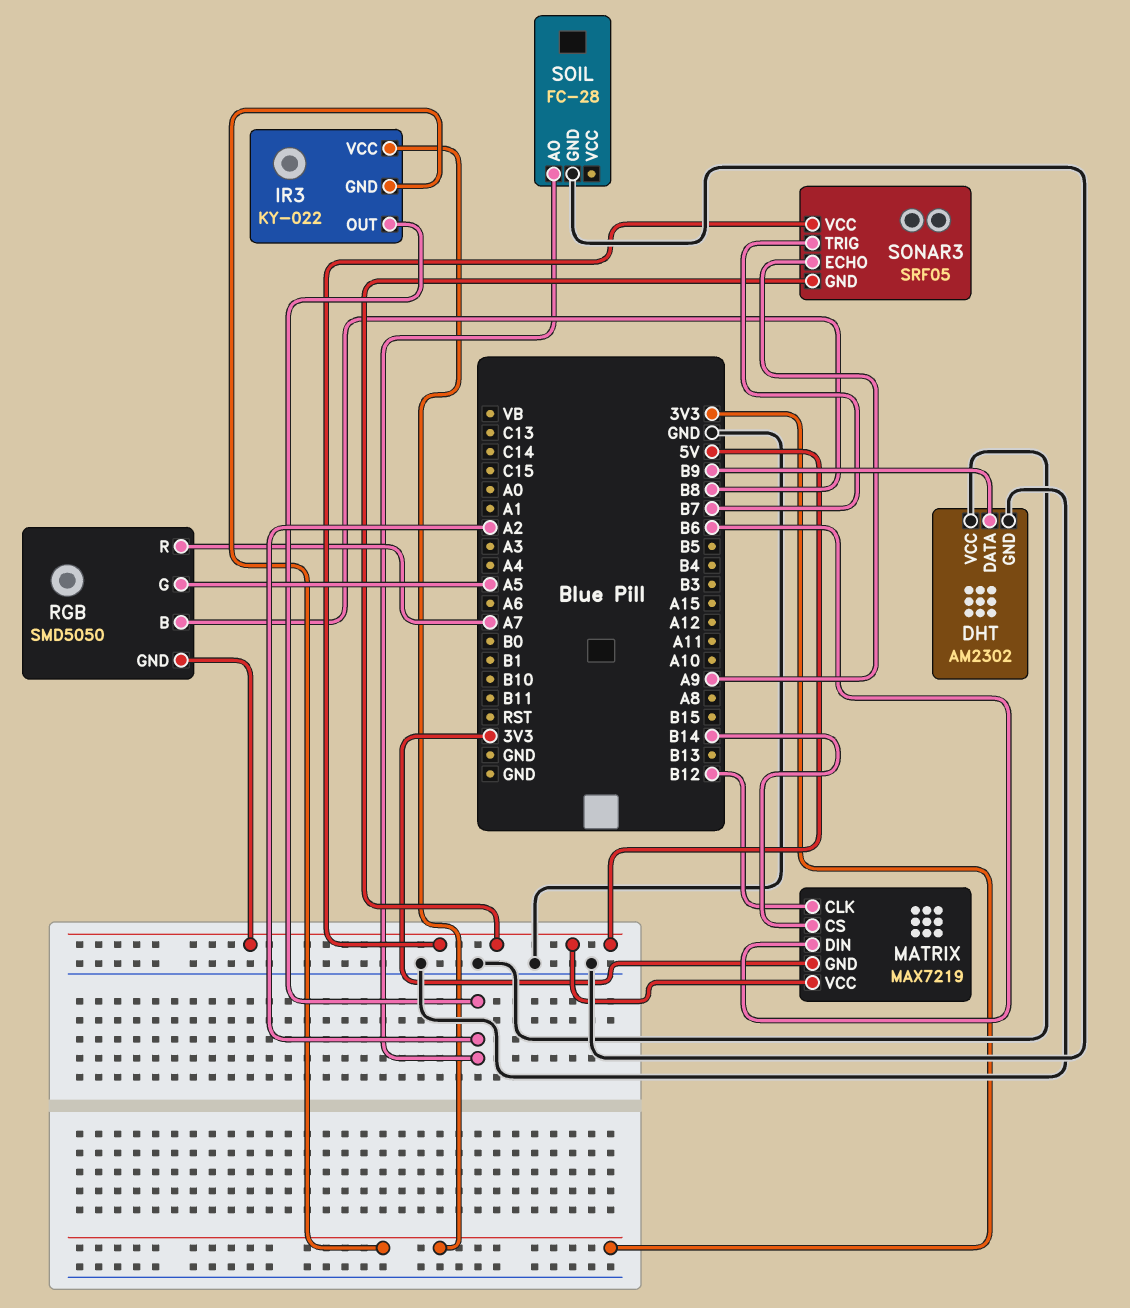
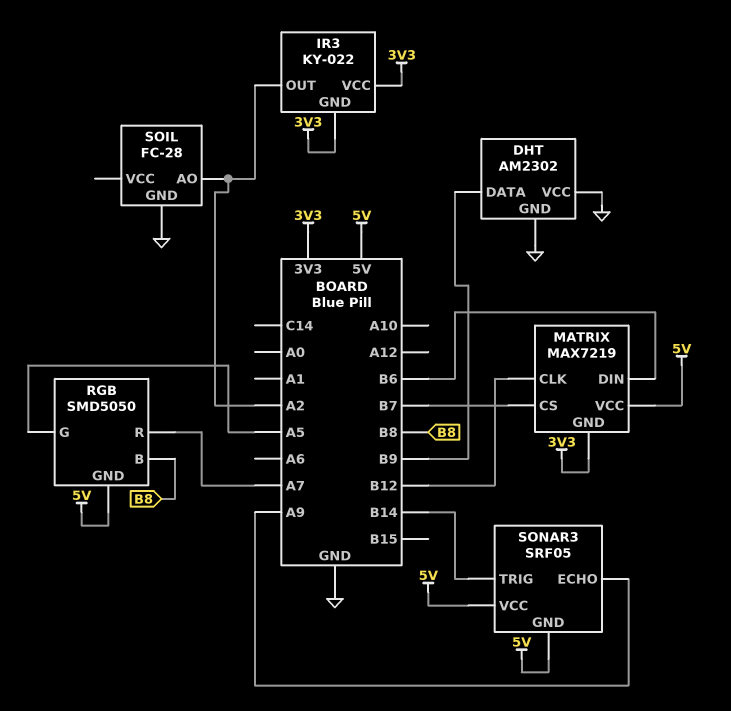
MATRIX pin CS: B14 -> B7
SONAR3 pin TRIG: B7 -> B14

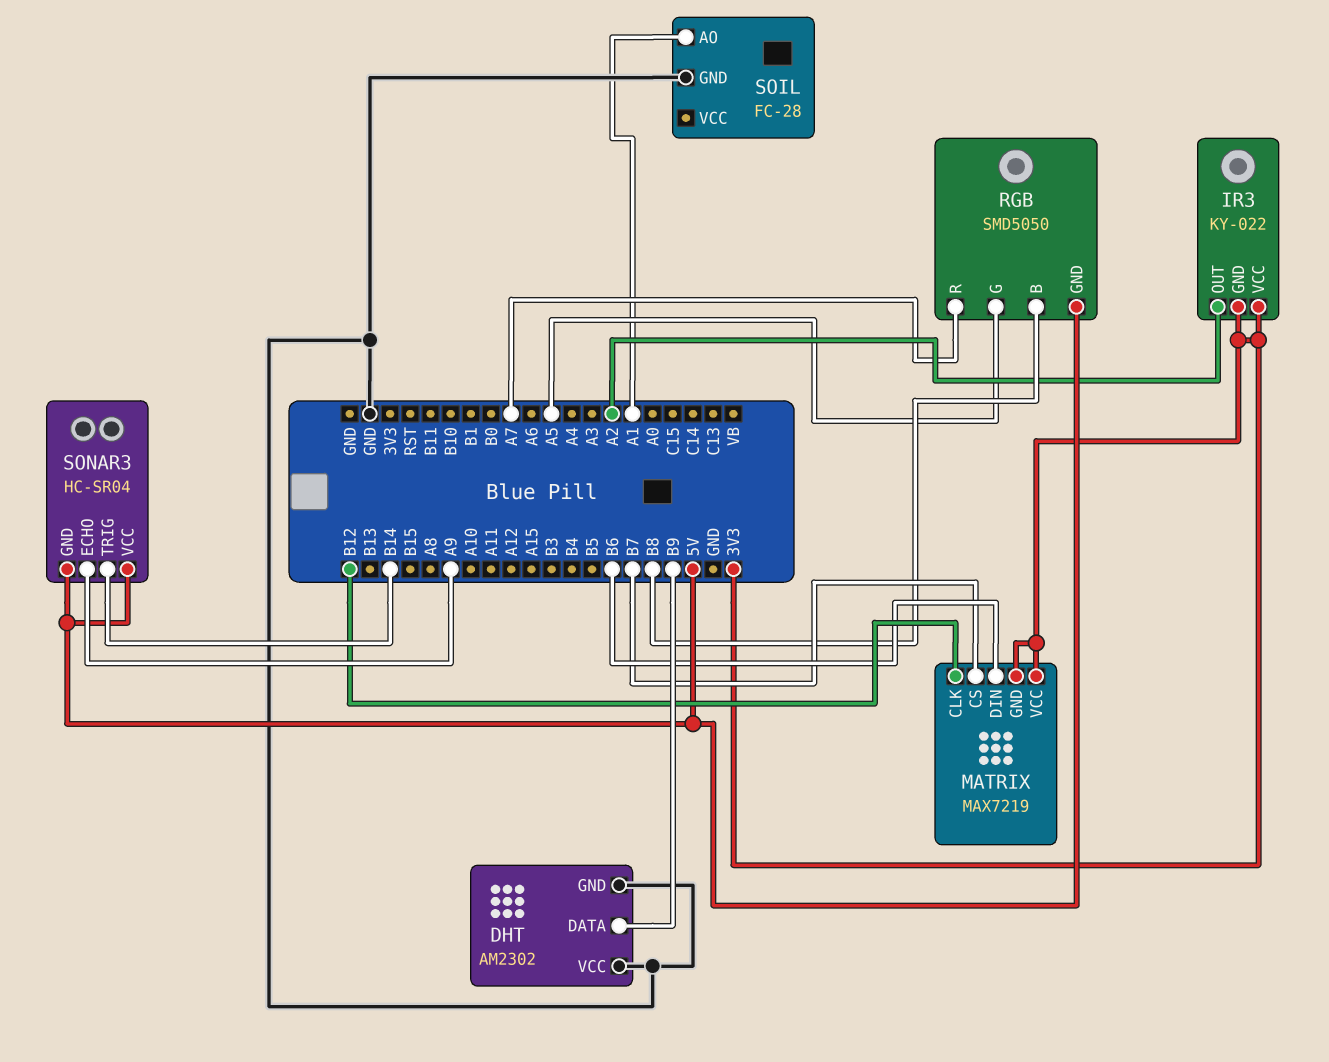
MATRIX pin VCC: 5V -> 3V3
SOIL pin AO: A2 -> A1
SONAR3: SRF05 -> HC-SR04

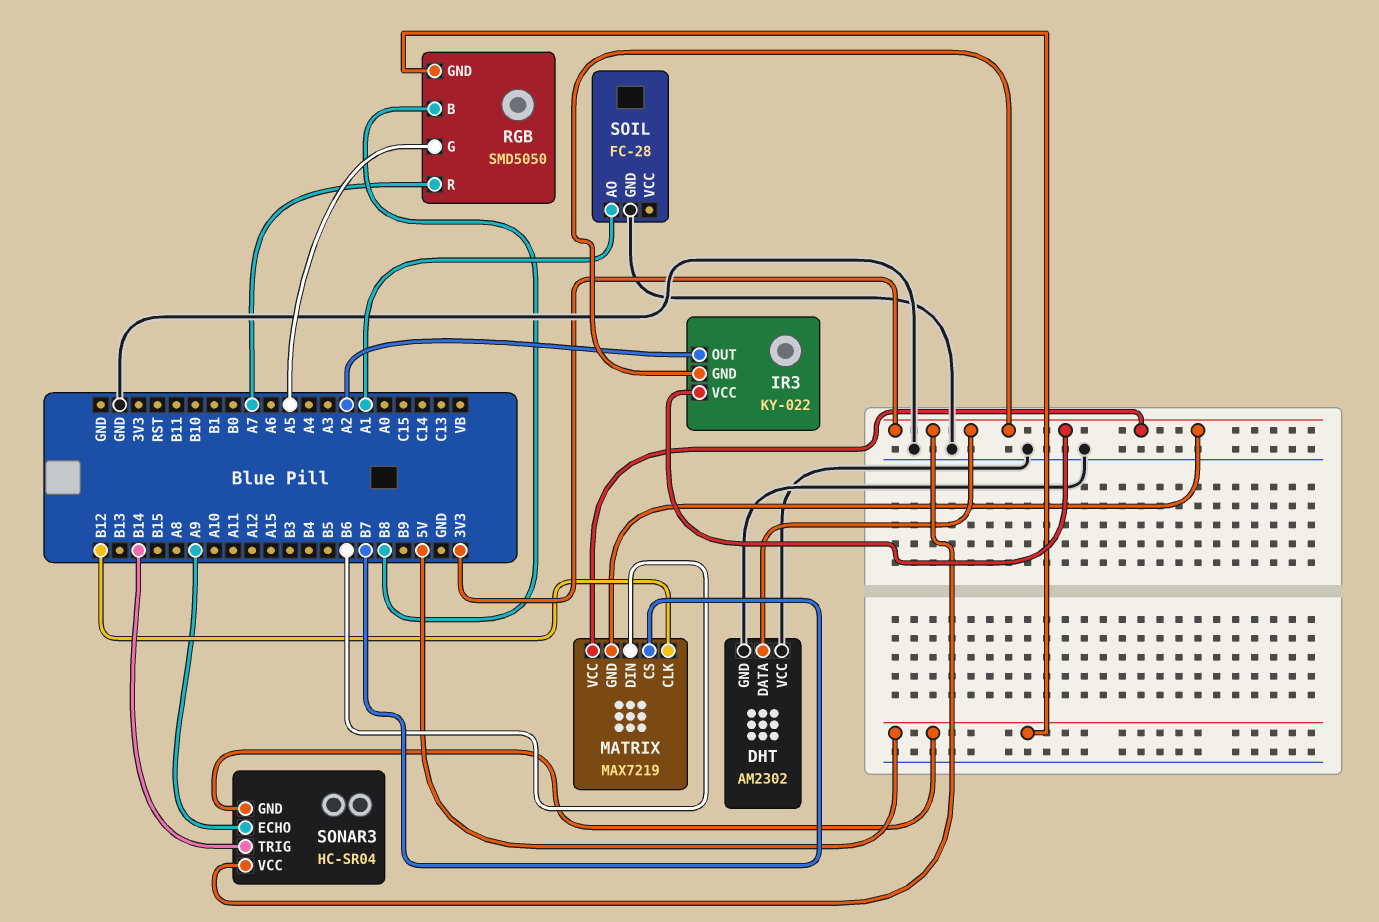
DHT pin DATA: B9 -> 3V3
SONAR3 pin VCC: 5V -> 3V3

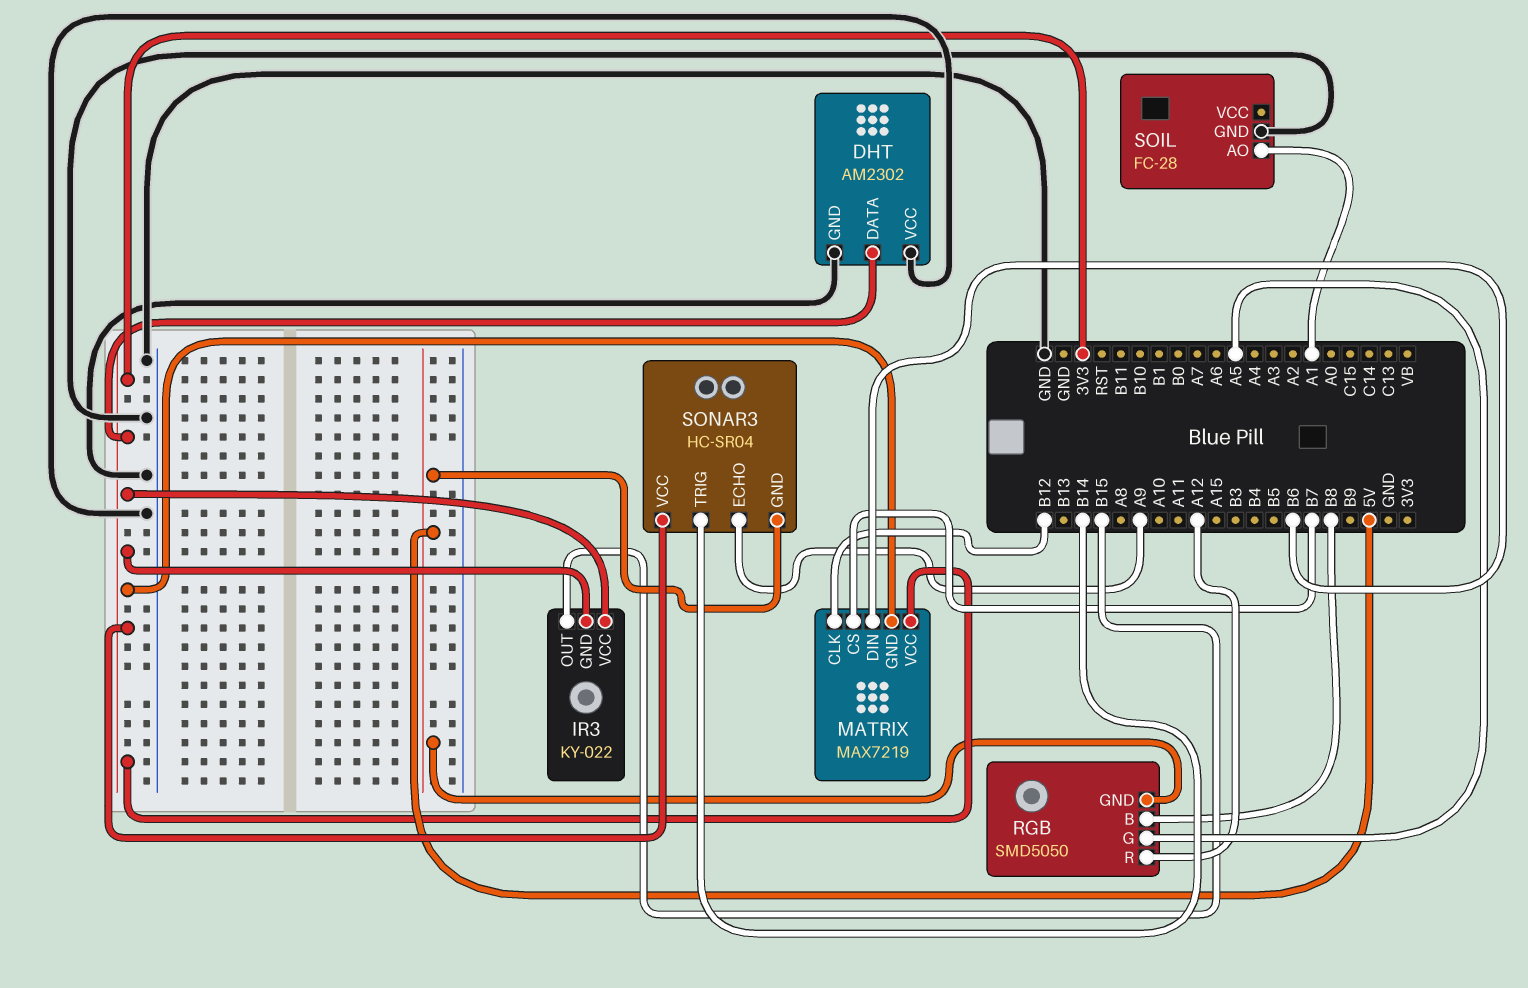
IR3 pin OUT: A2 -> B15
RGB pin R: A7 -> A12

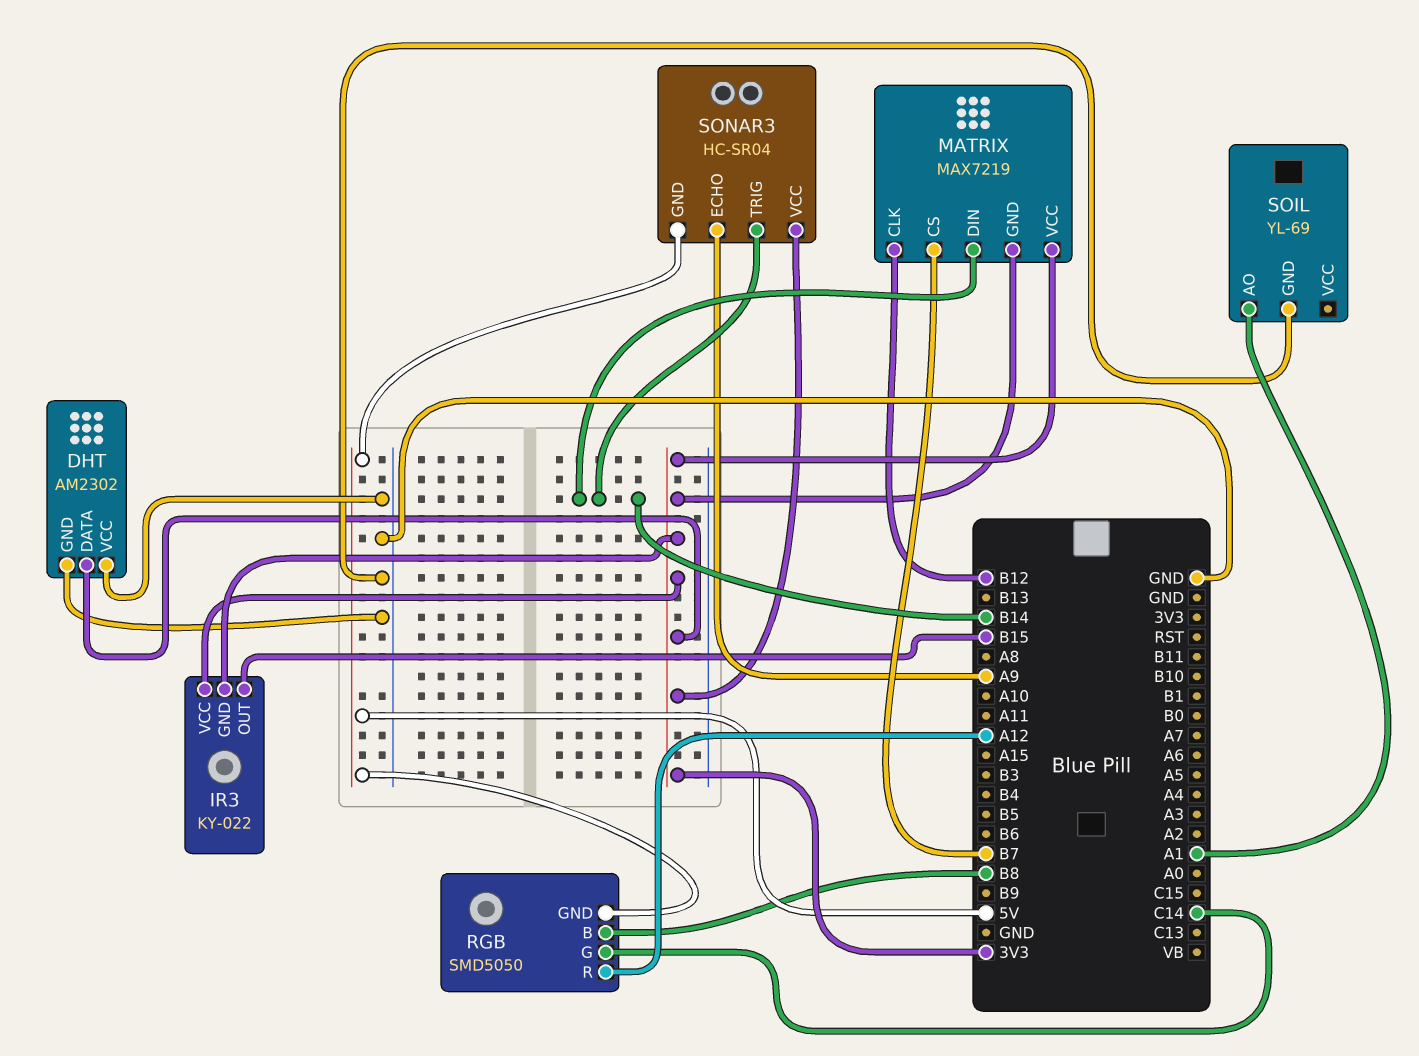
MATRIX pin DIN: B6 -> B14
RGB pin G: A5 -> C14
SOIL: FC-28 -> YL-69

